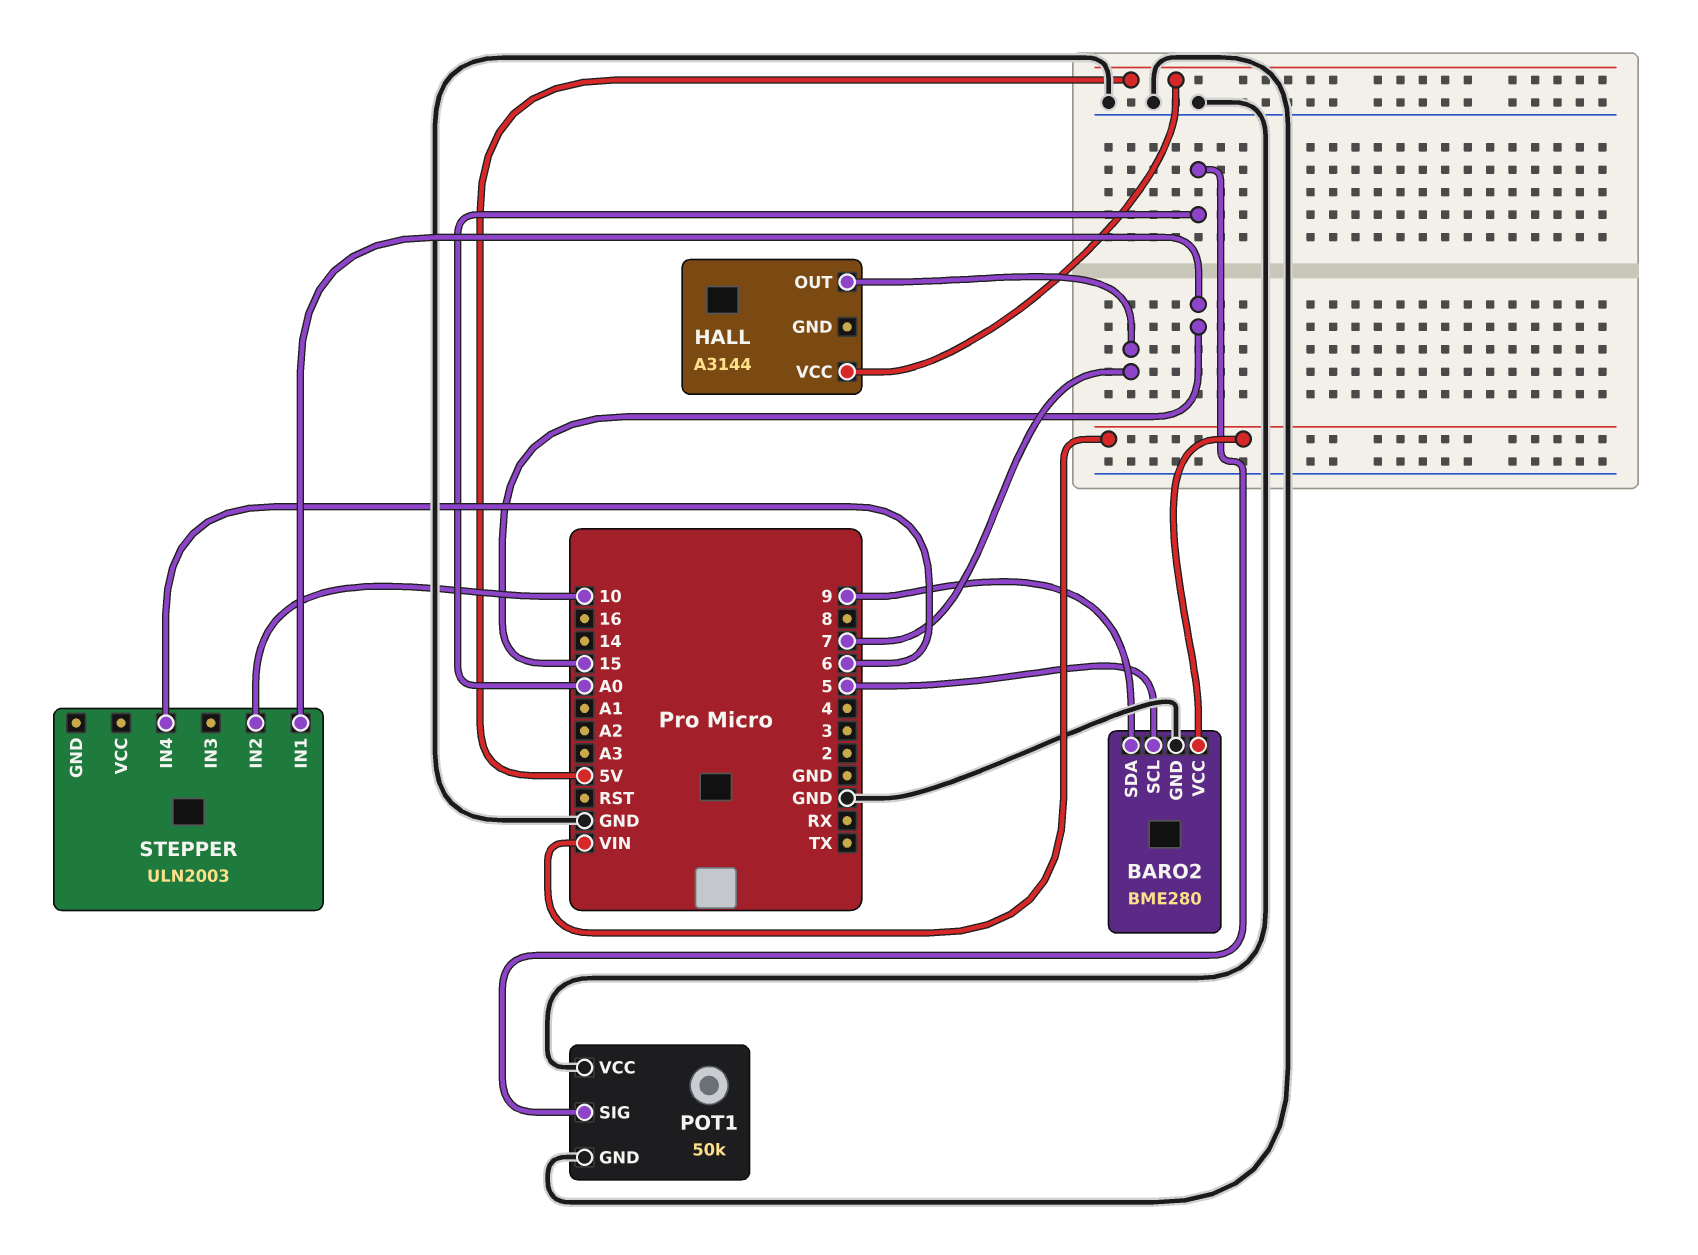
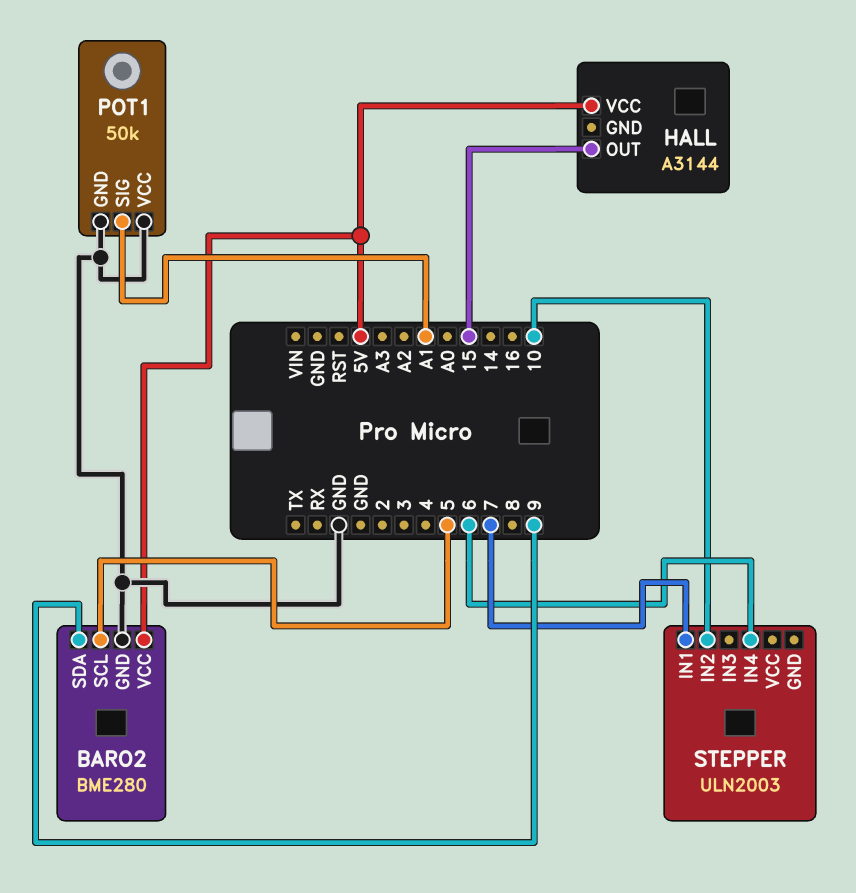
BARO2 pin VCC: VIN -> 5V
HALL pin OUT: 7 -> 15
POT1 pin SIG: A0 -> A1
STEPPER pin IN1: 15 -> 7

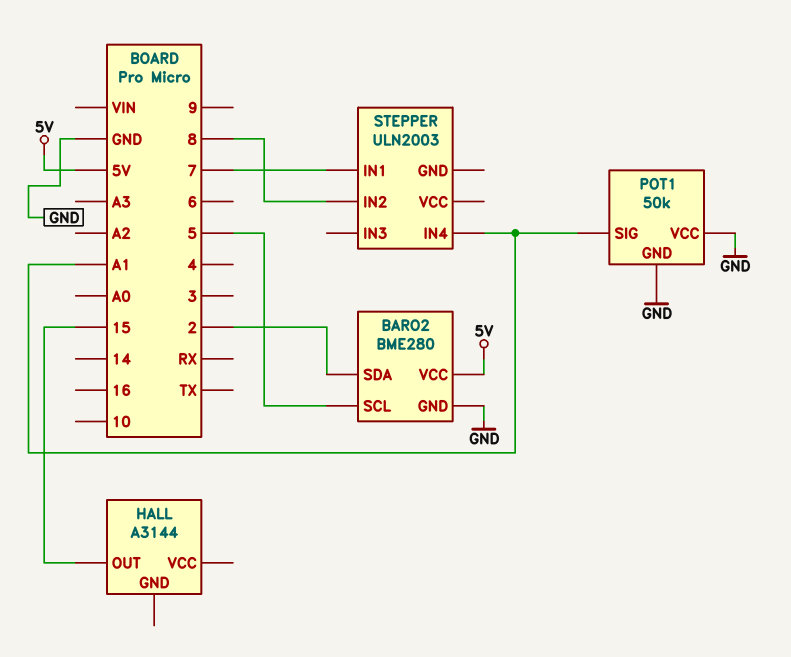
BARO2 pin SDA: 9 -> 2
HALL pin VCC: 5V -> none
STEPPER pin IN2: 10 -> 8
STEPPER pin IN4: 6 -> A1

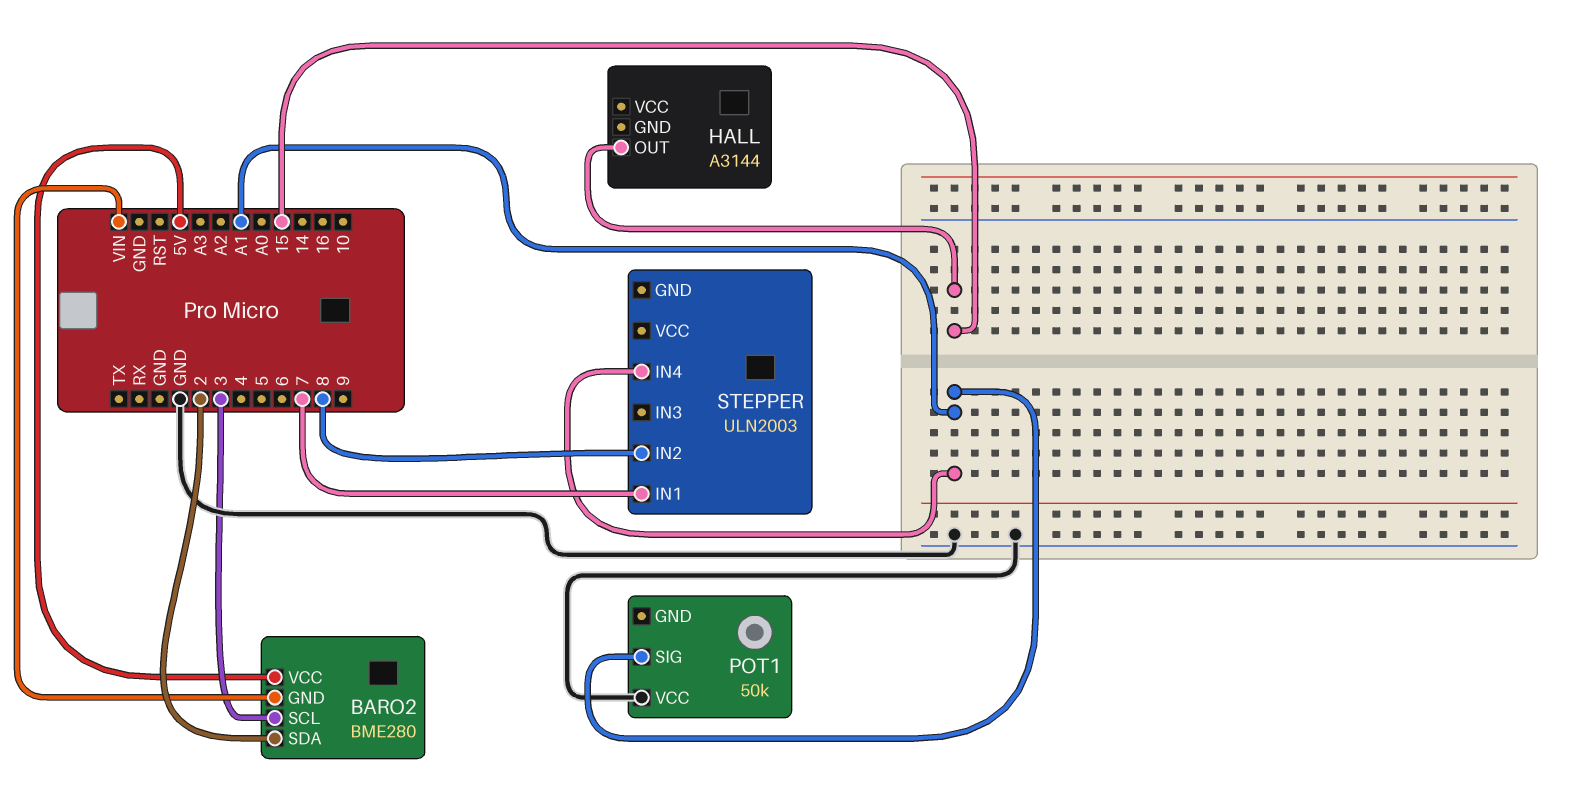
BARO2 pin GND: GND -> VIN
BARO2 pin SCL: 5 -> 3
POT1 pin GND: GND -> none

